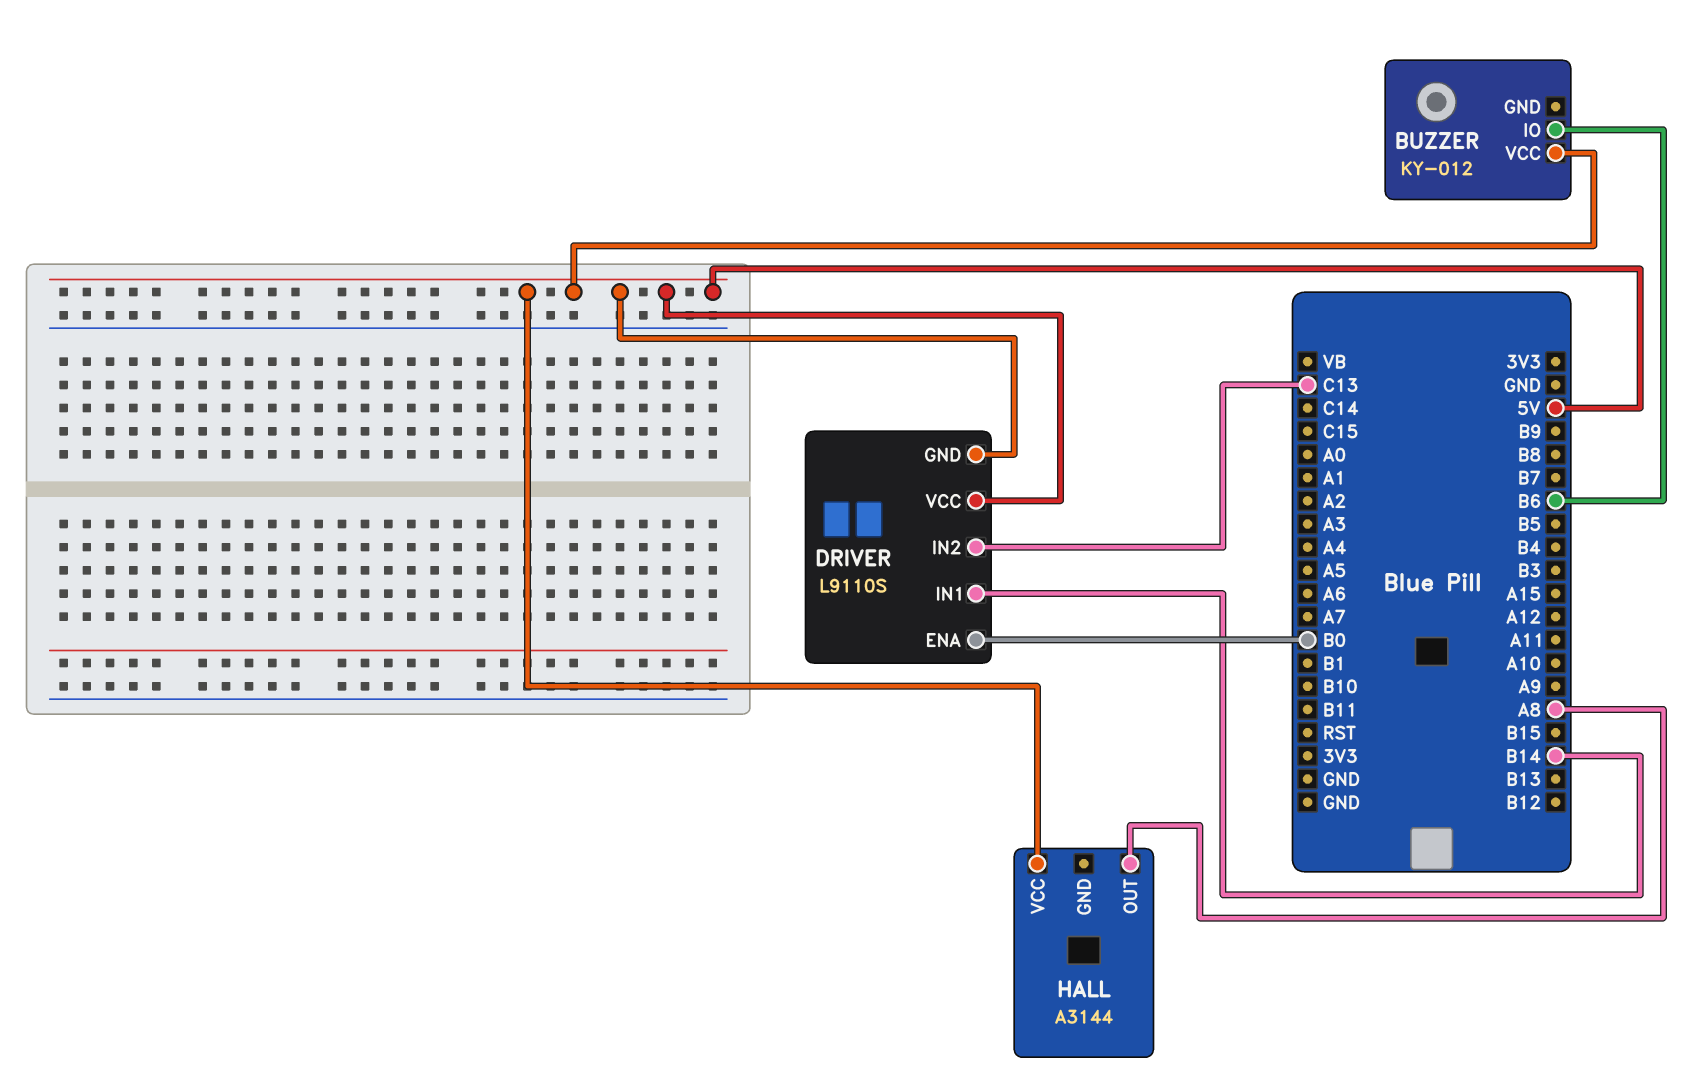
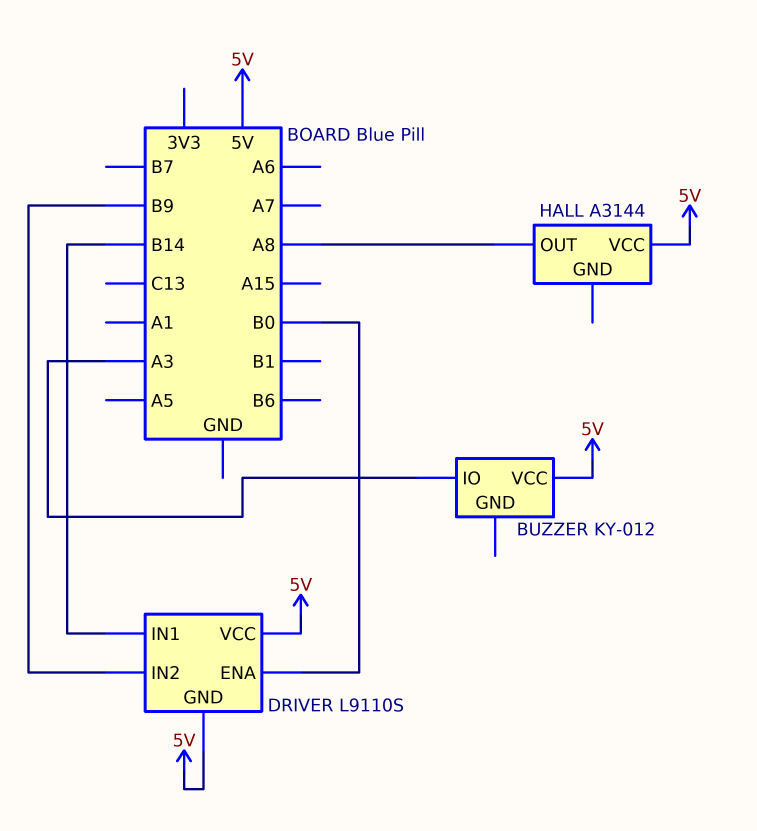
BUZZER pin IO: B6 -> A3
DRIVER pin IN2: C13 -> B9

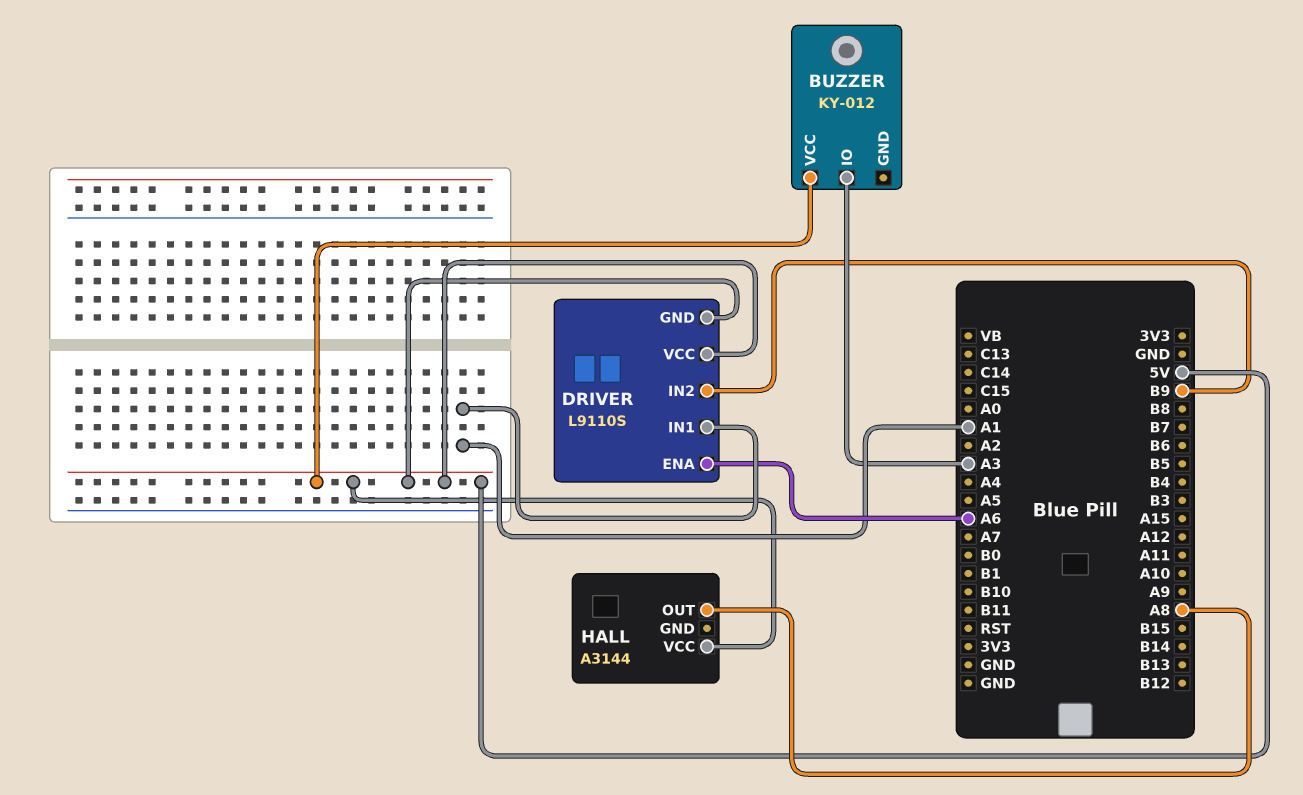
DRIVER pin ENA: B0 -> A6
DRIVER pin IN1: B14 -> A1

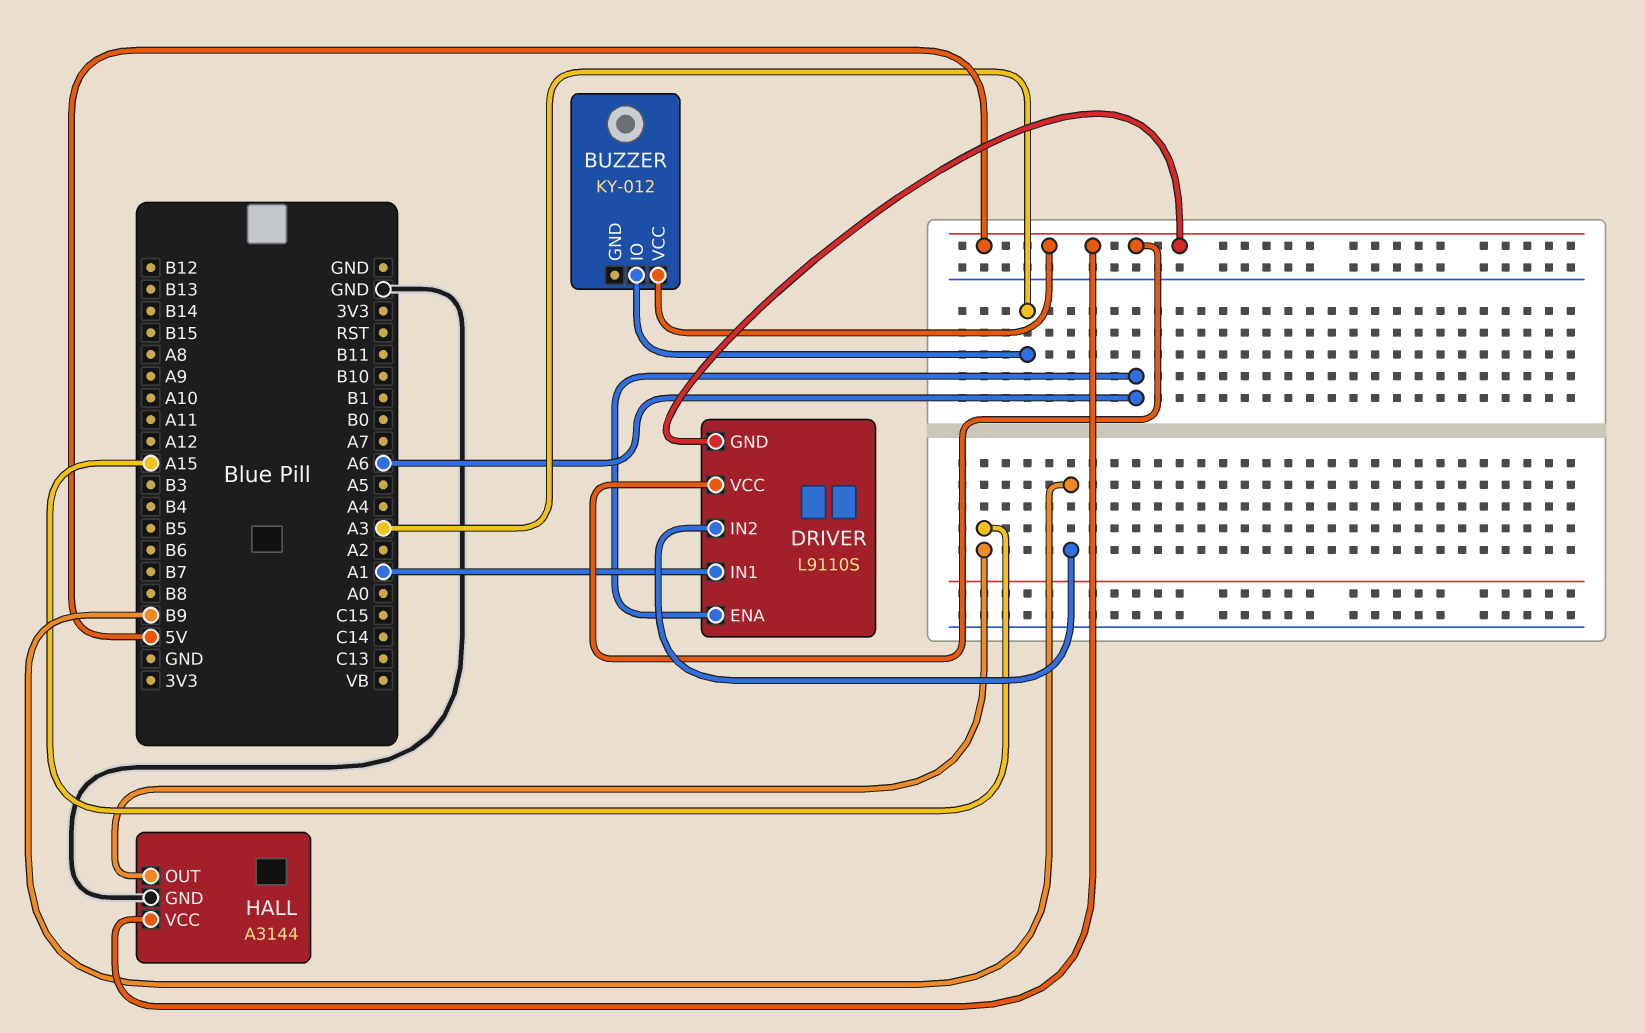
HALL pin GND: none -> GND
HALL pin OUT: A8 -> A15

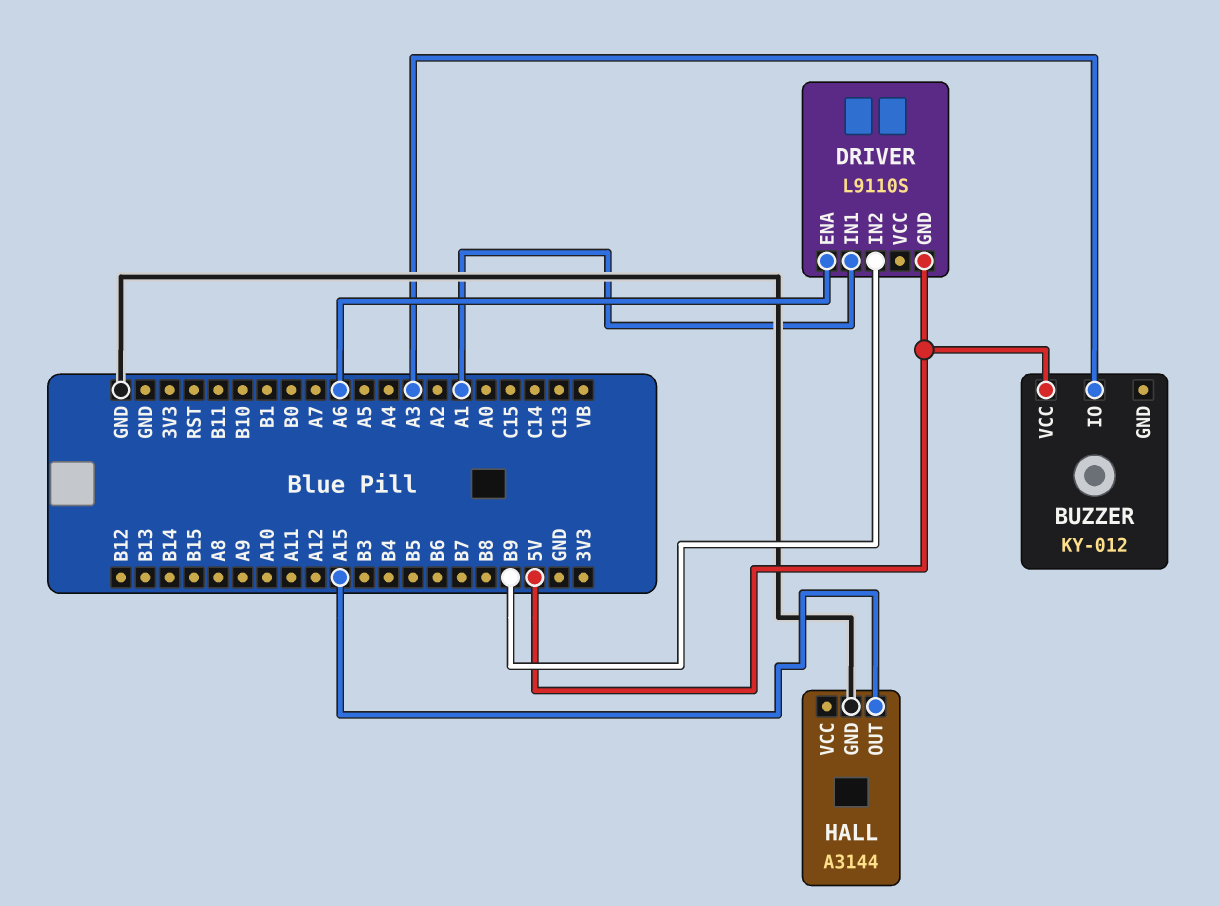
DRIVER pin VCC: 5V -> none
HALL pin VCC: 5V -> none

